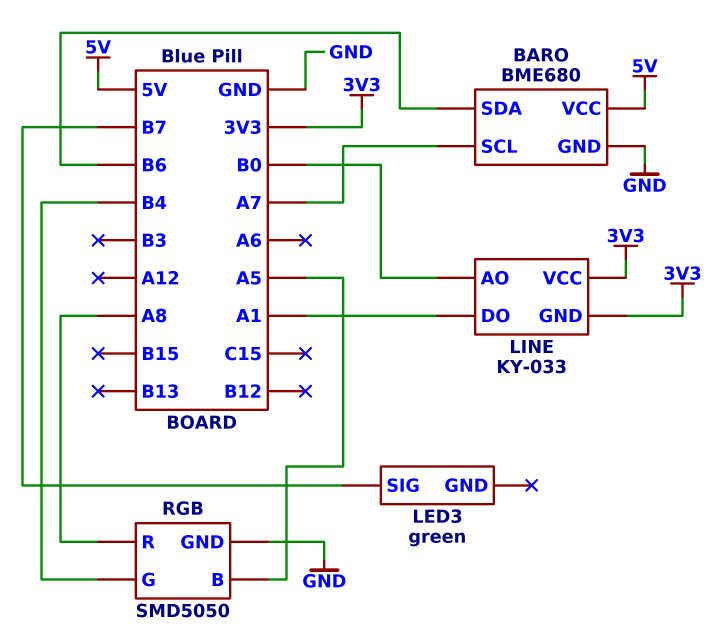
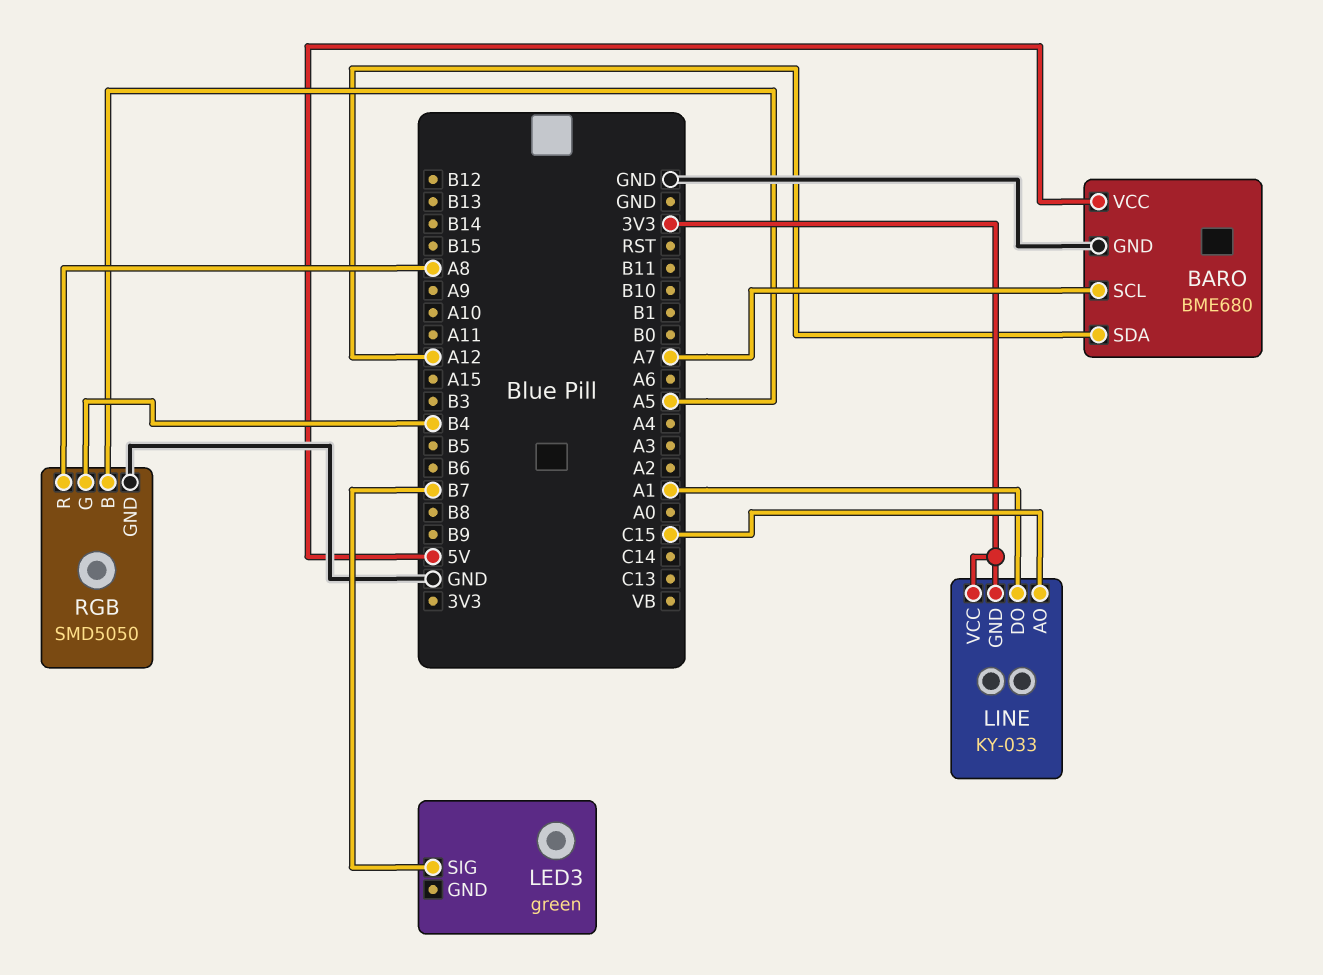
BARO pin SDA: B6 -> A12
LINE pin AO: B0 -> C15

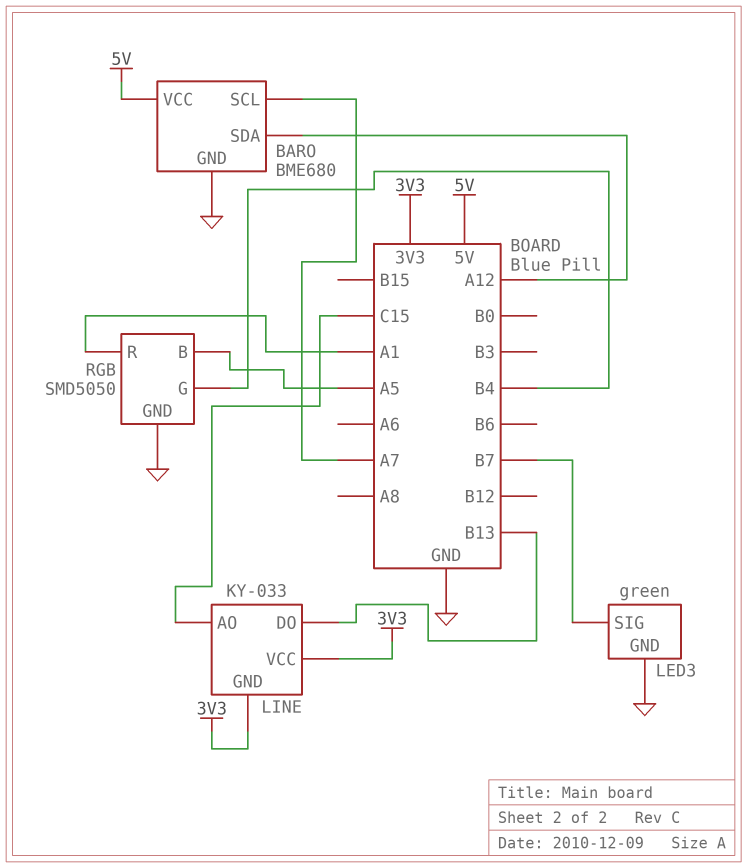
LED3 pin GND: none -> GND
LINE pin DO: A1 -> B13
RGB pin R: A8 -> A1

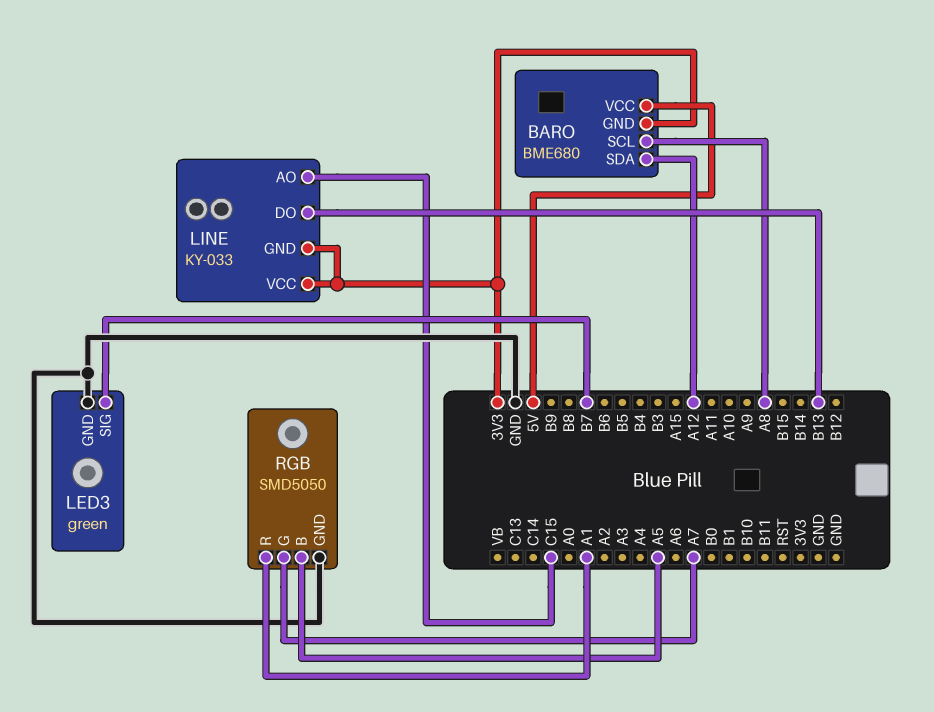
BARO pin GND: GND -> 3V3
BARO pin SCL: A7 -> A8
RGB pin G: B4 -> A7

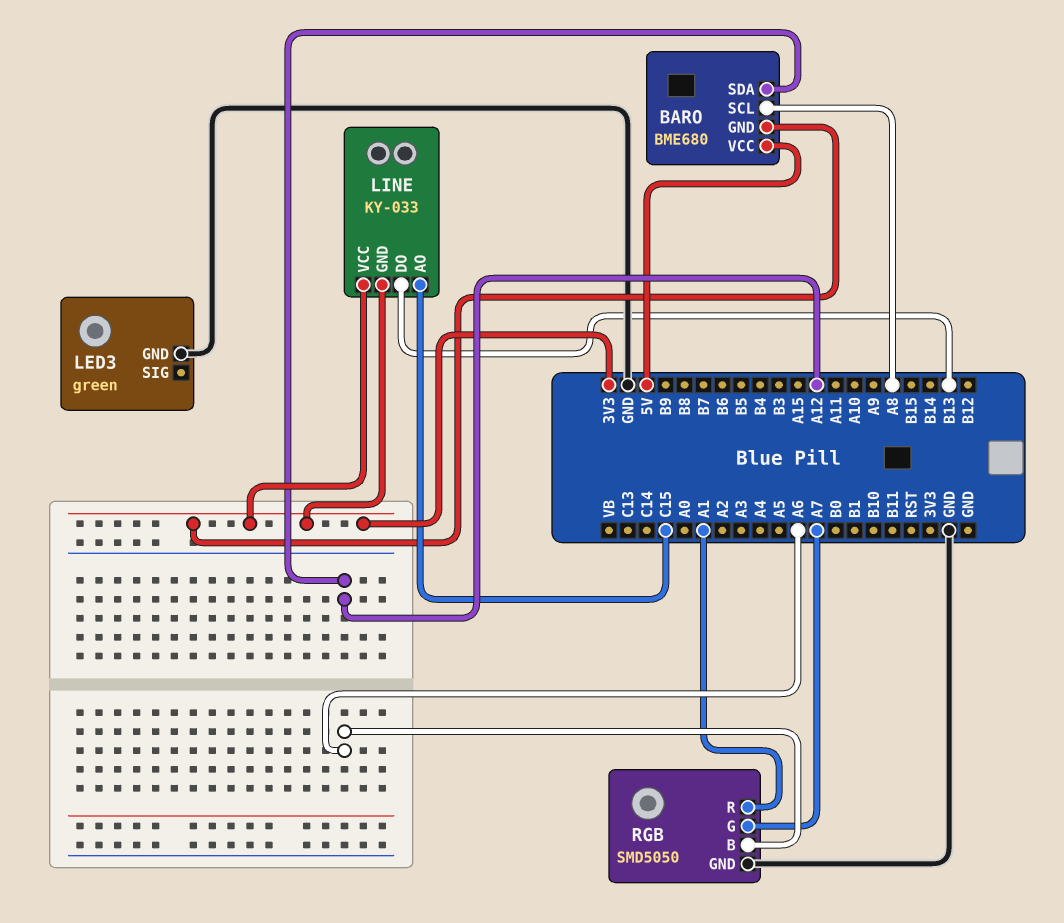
LED3 pin SIG: B7 -> none
RGB pin B: A5 -> A6

